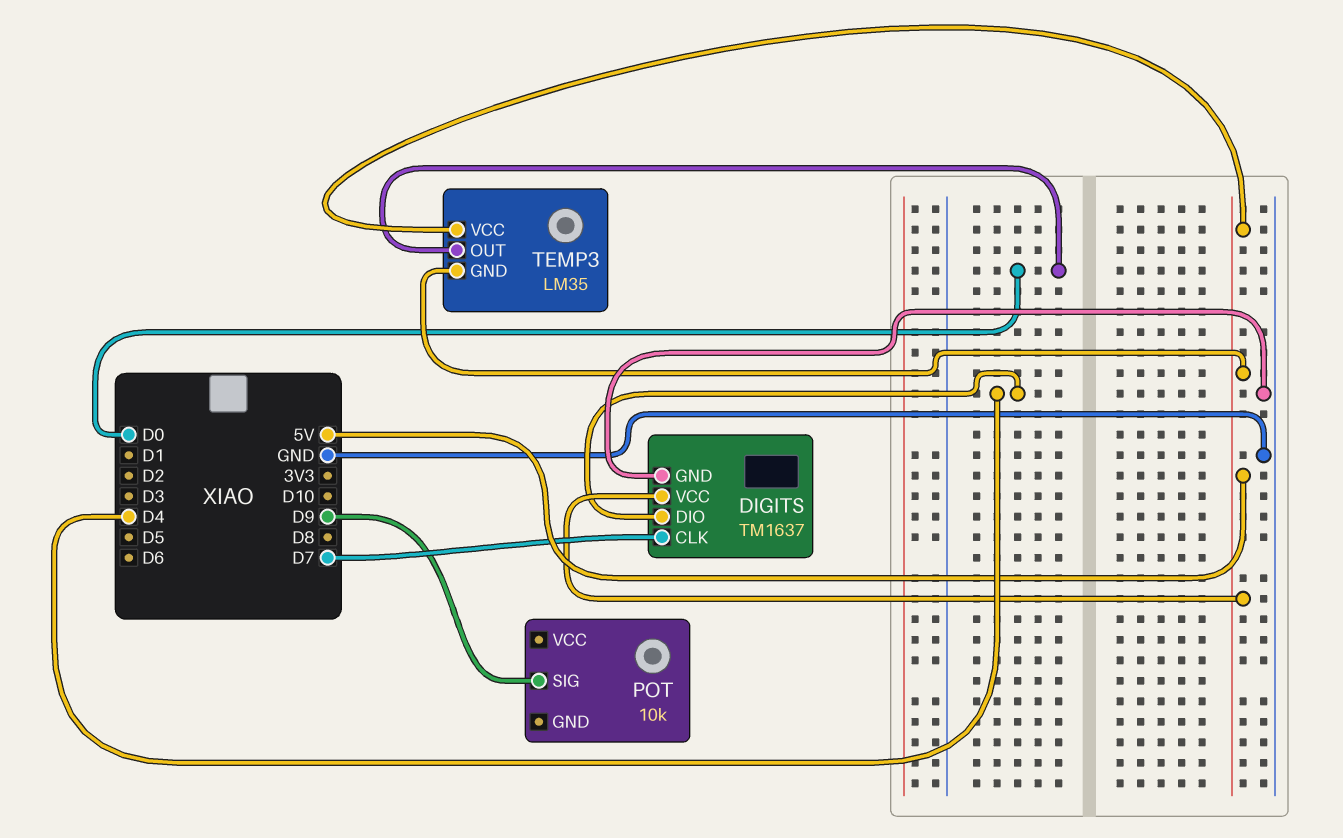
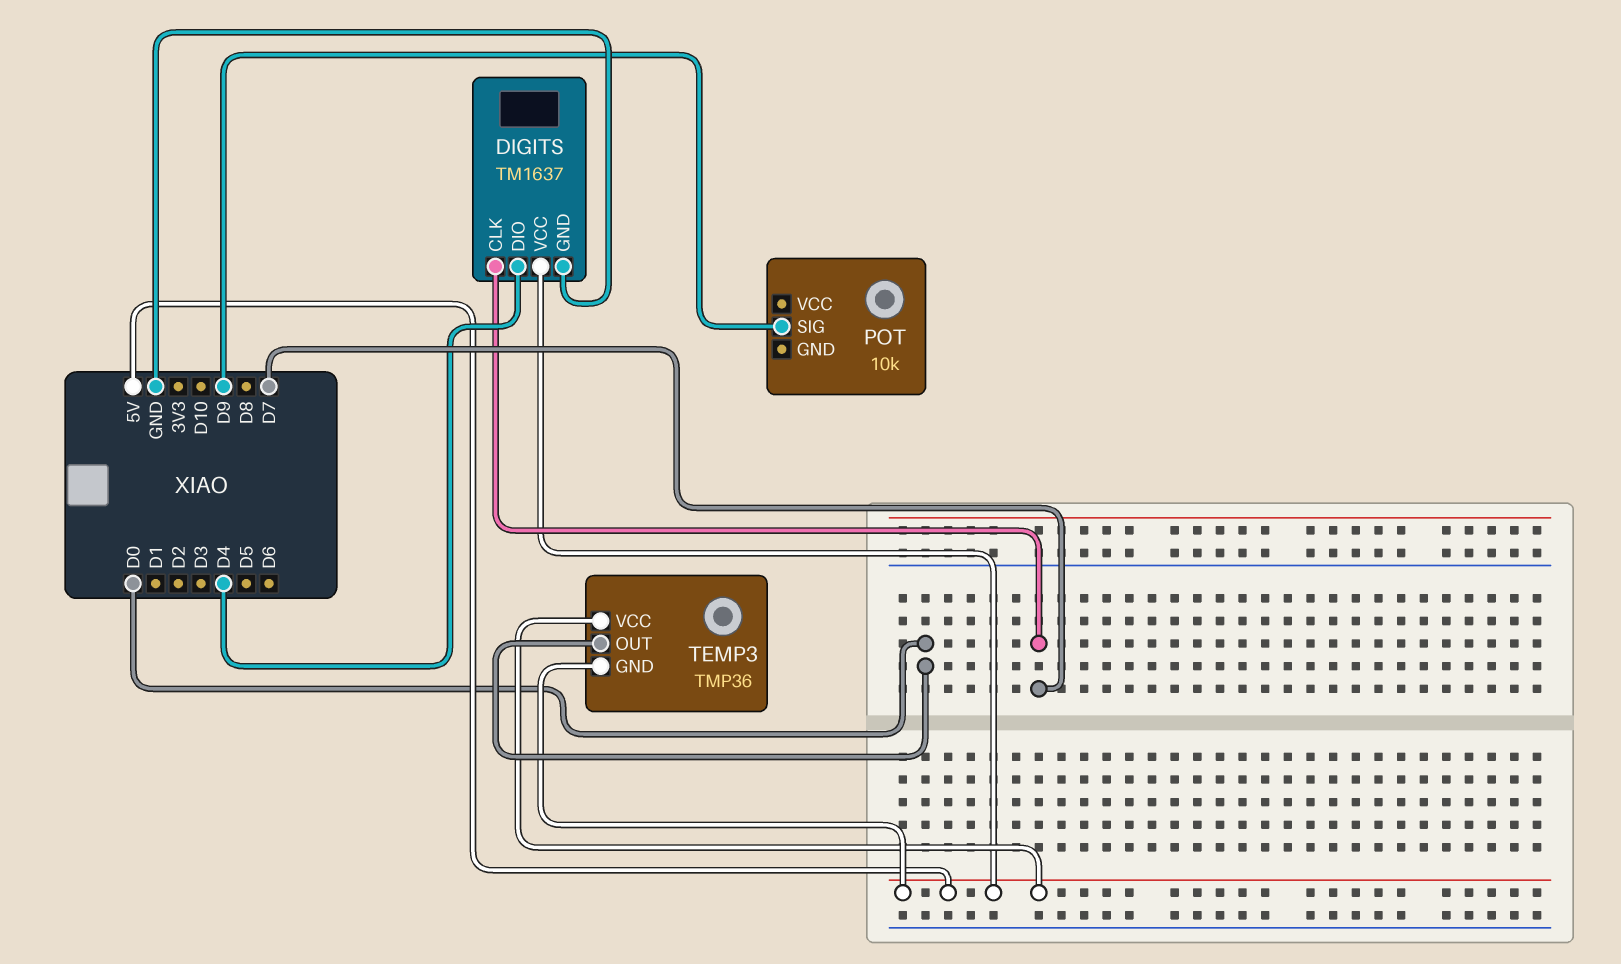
TEMP3: LM35 -> TMP36

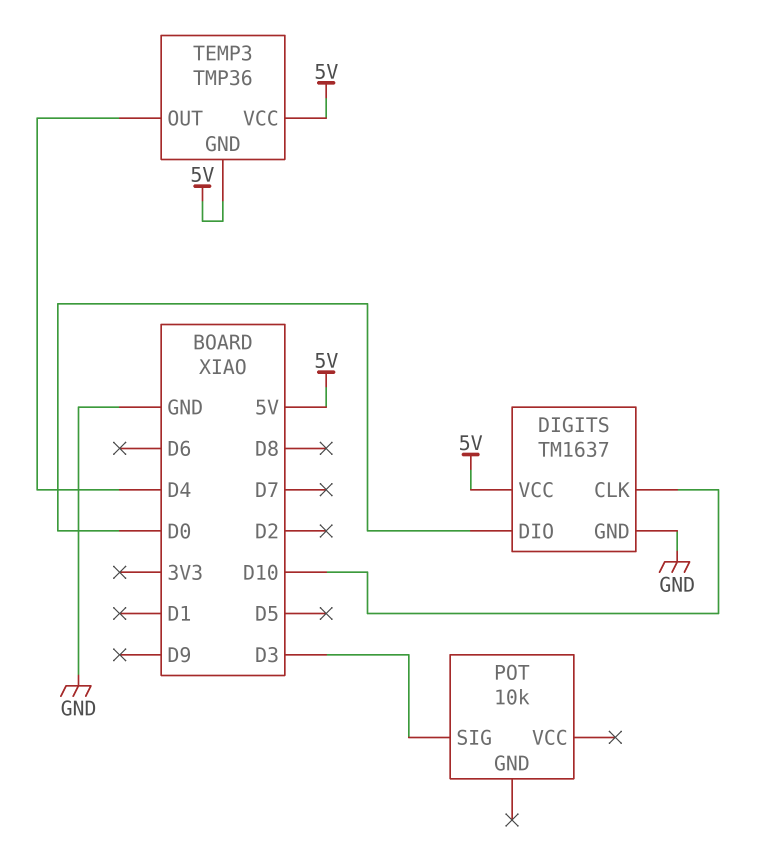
DIGITS pin CLK: D7 -> D10
DIGITS pin DIO: D4 -> D0
POT pin SIG: D9 -> D3
TEMP3 pin OUT: D0 -> D4

